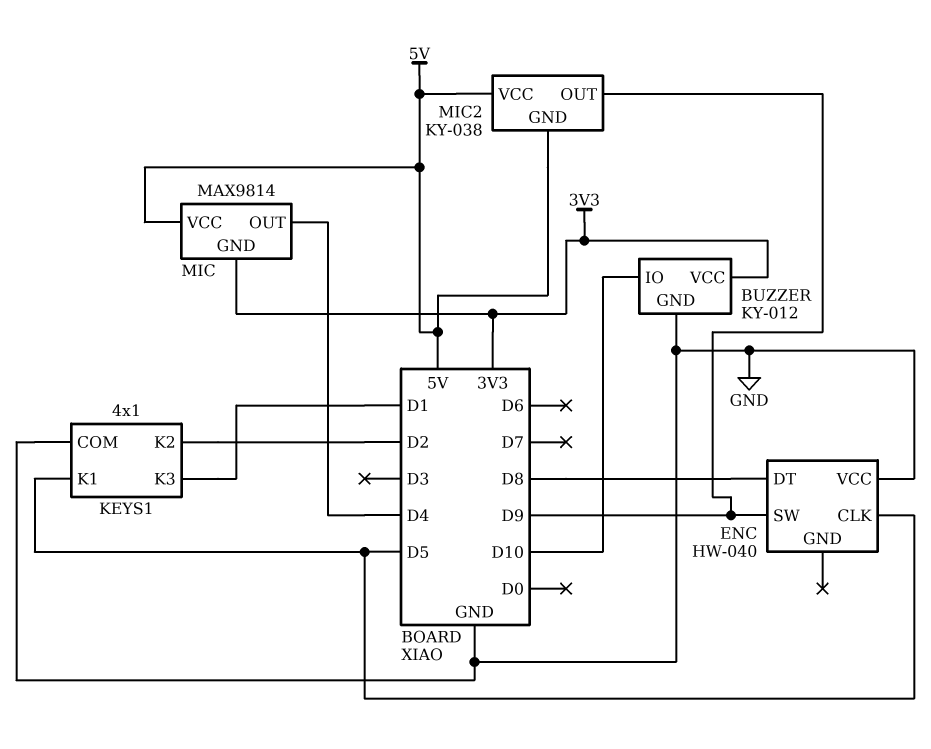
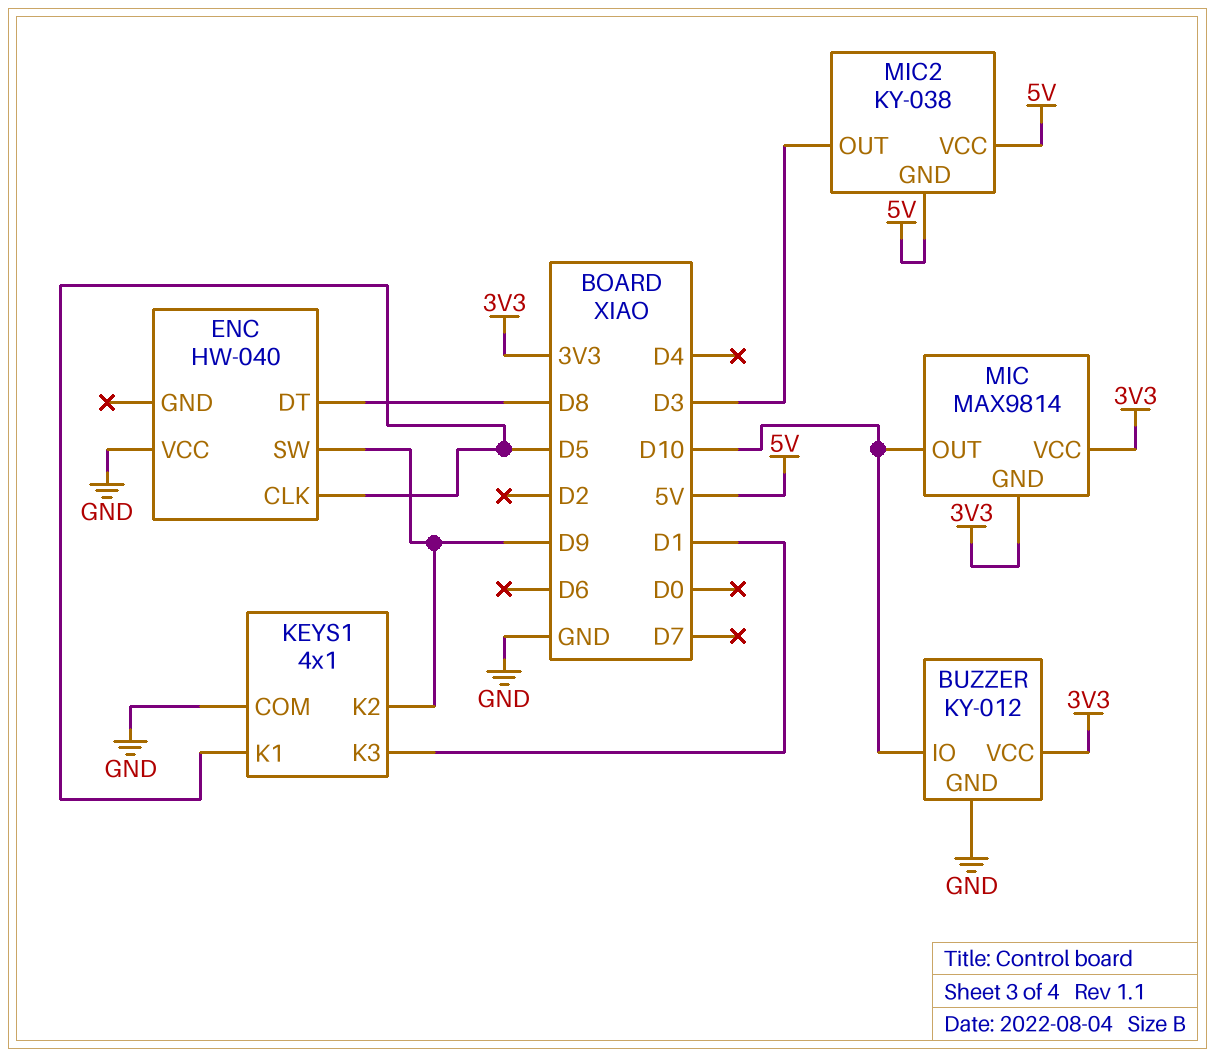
KEYS1 pin K2: D2 -> D9
MIC pin OUT: D4 -> D10
MIC pin VCC: 5V -> 3V3
MIC2 pin OUT: D9 -> D3

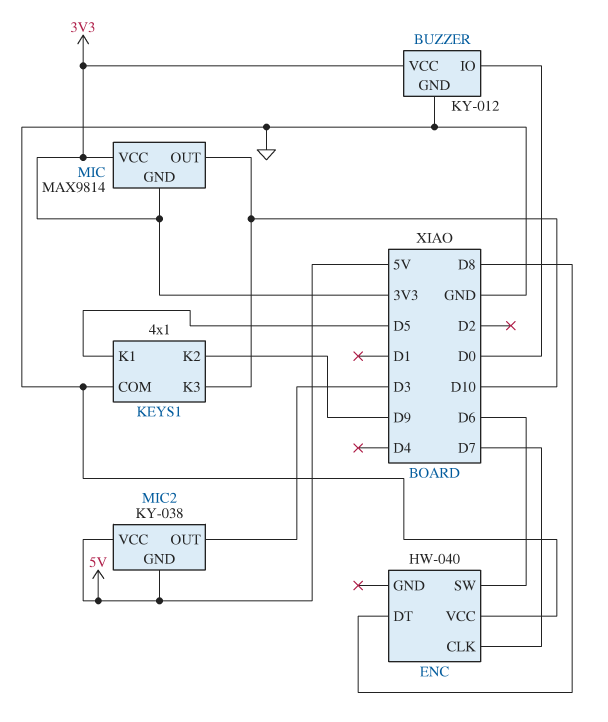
BUZZER pin IO: D10 -> D0
ENC pin CLK: D5 -> D7
ENC pin SW: D9 -> D6
KEYS1 pin K3: D1 -> D10

